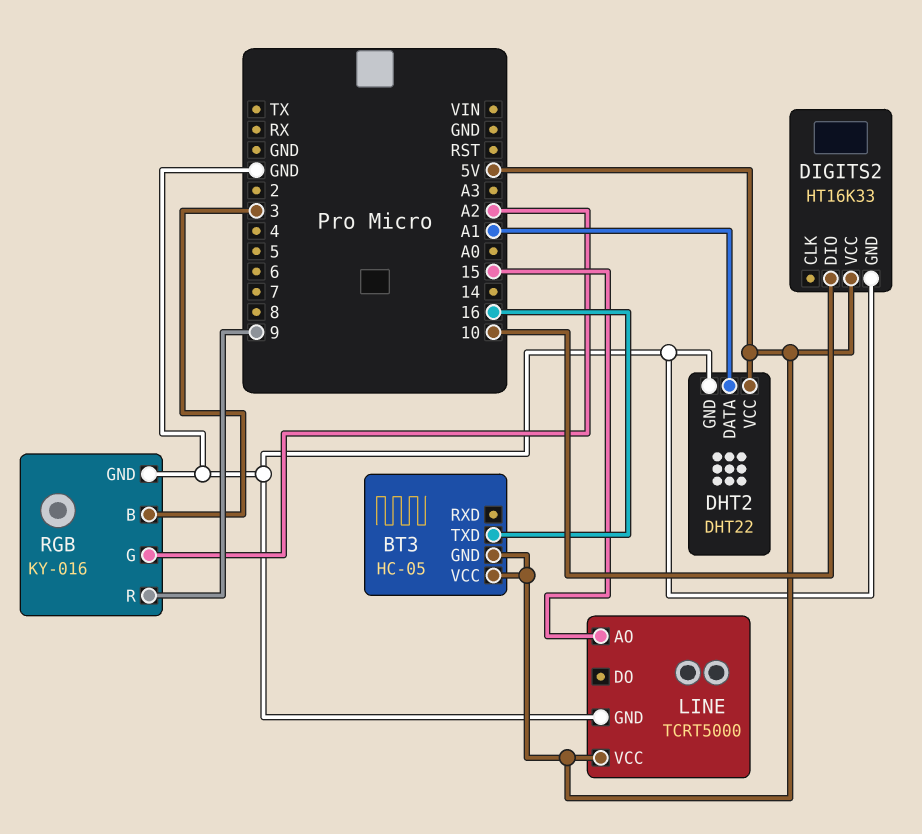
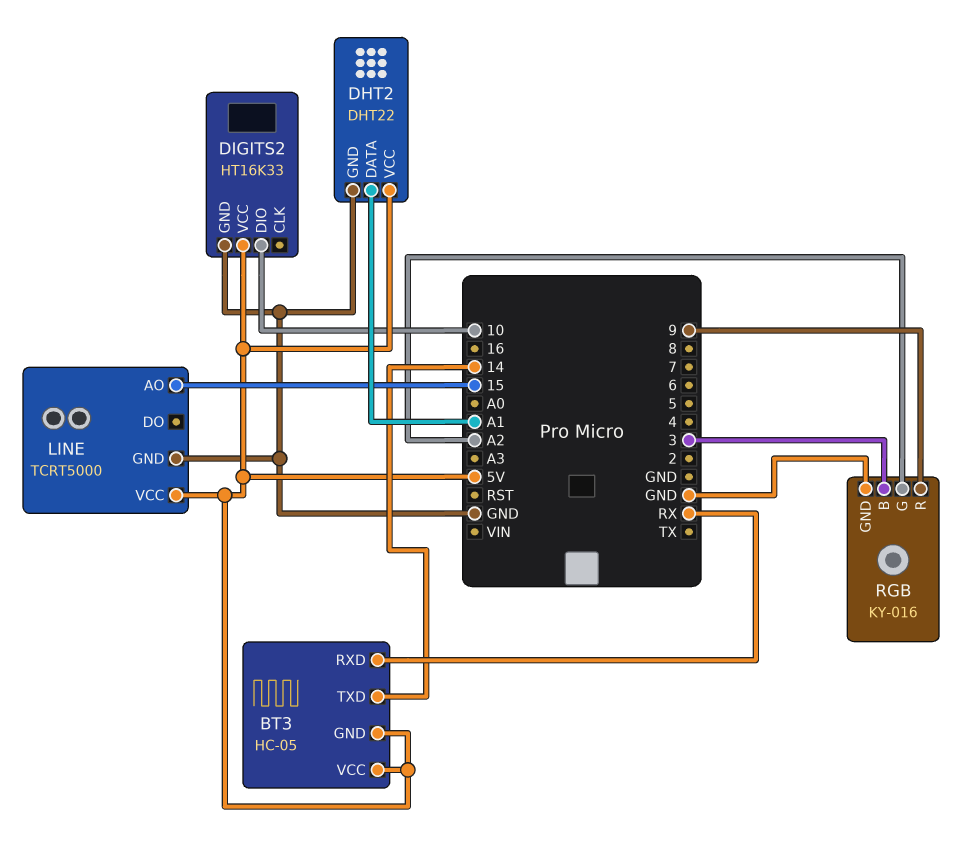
BT3 pin RXD: none -> RX
BT3 pin TXD: 16 -> 14

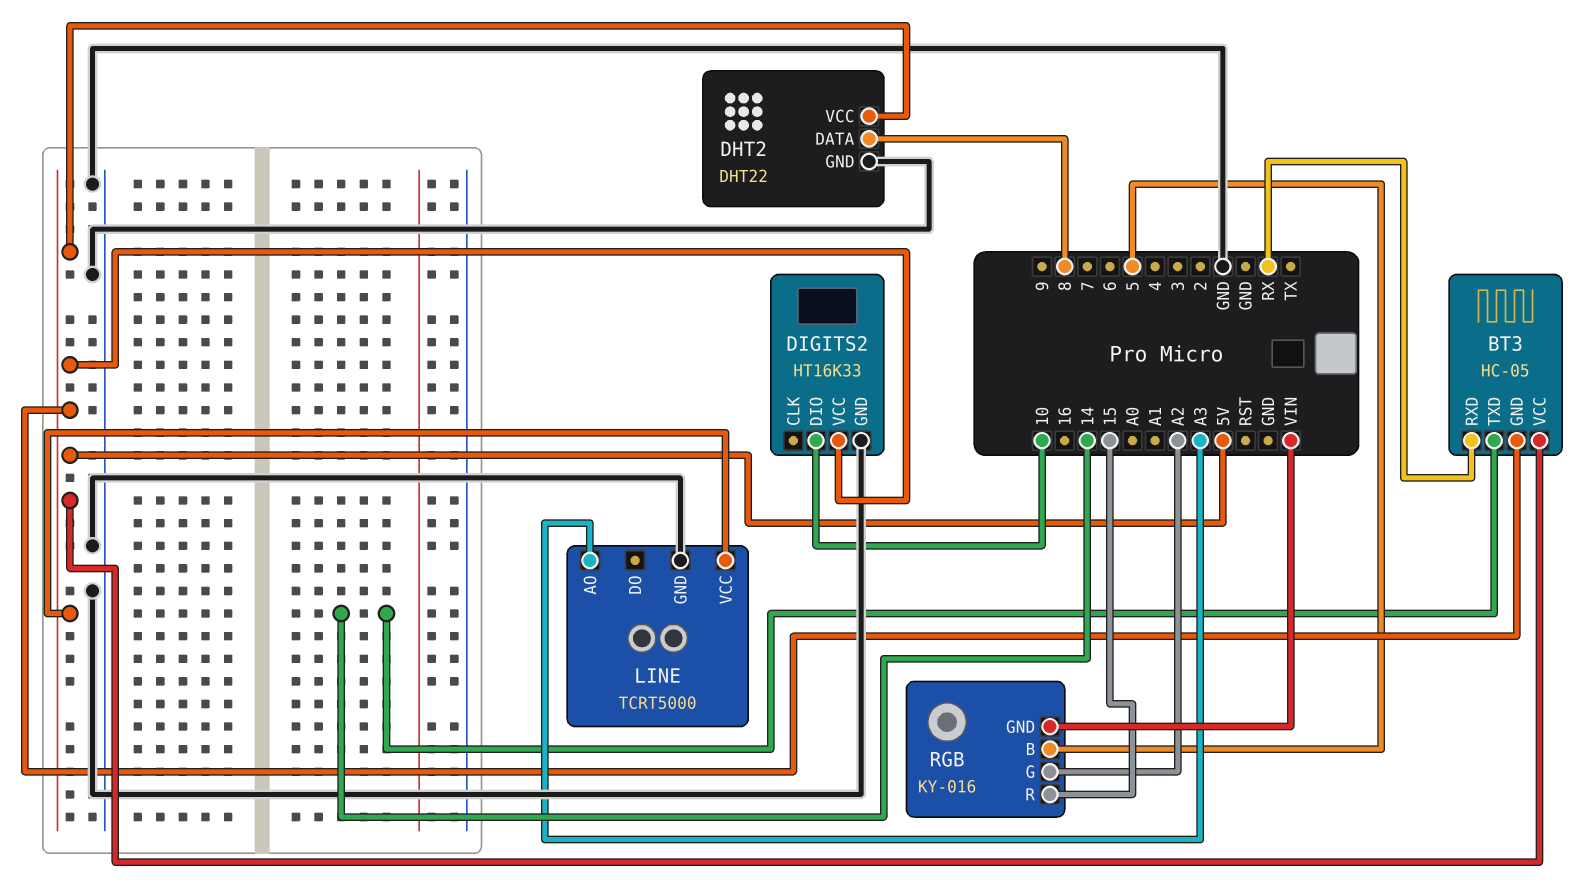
DHT2 pin DATA: A1 -> 8
LINE pin AO: 15 -> A3
RGB pin B: 3 -> 5
RGB pin GND: GND -> VIN
RGB pin R: 9 -> 15

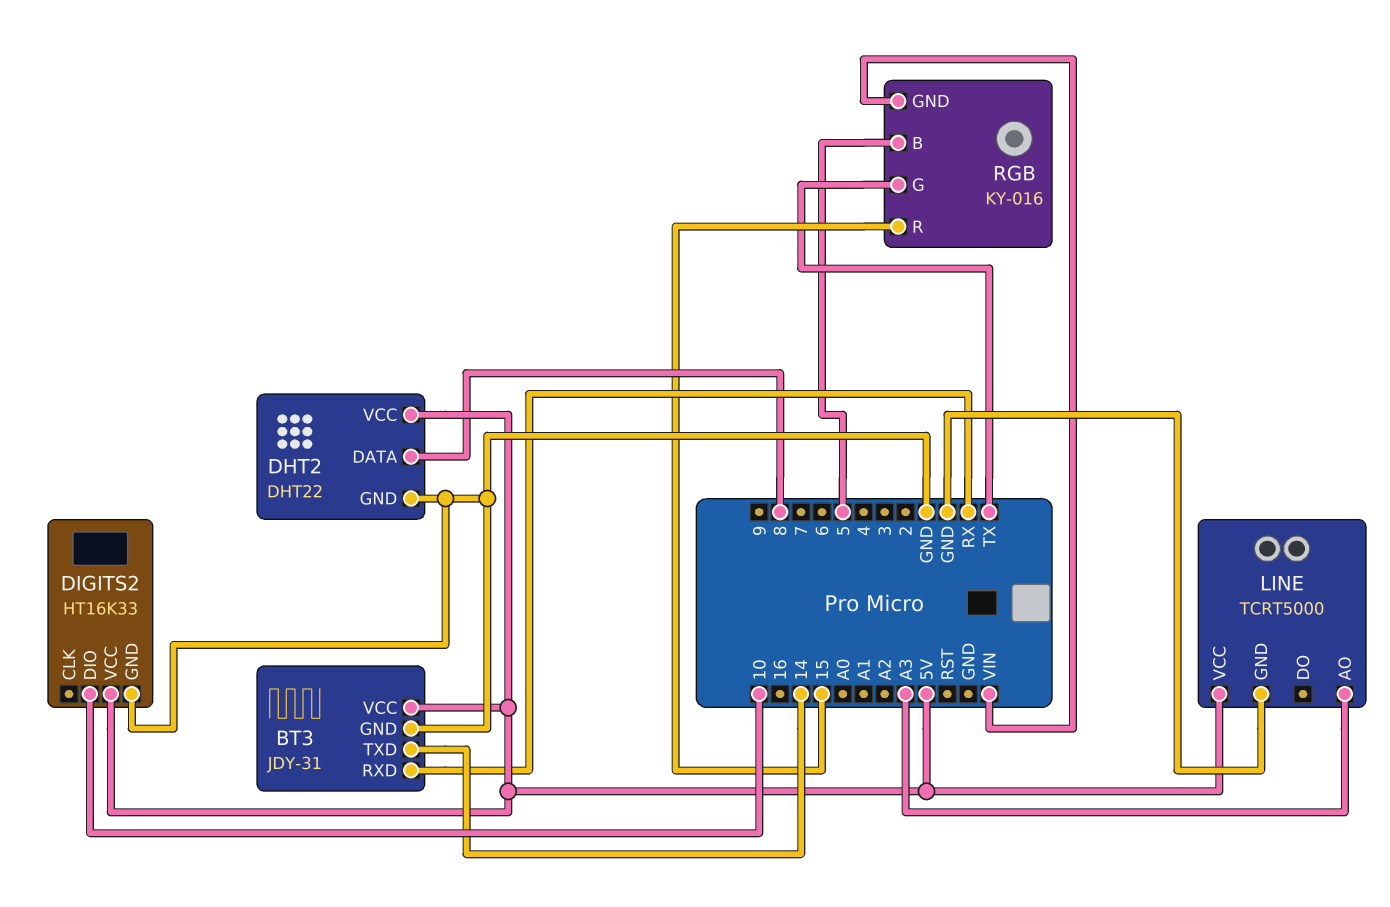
BT3: HC-05 -> JDY-31
BT3 pin GND: 5V -> GND
RGB pin G: A2 -> TX

